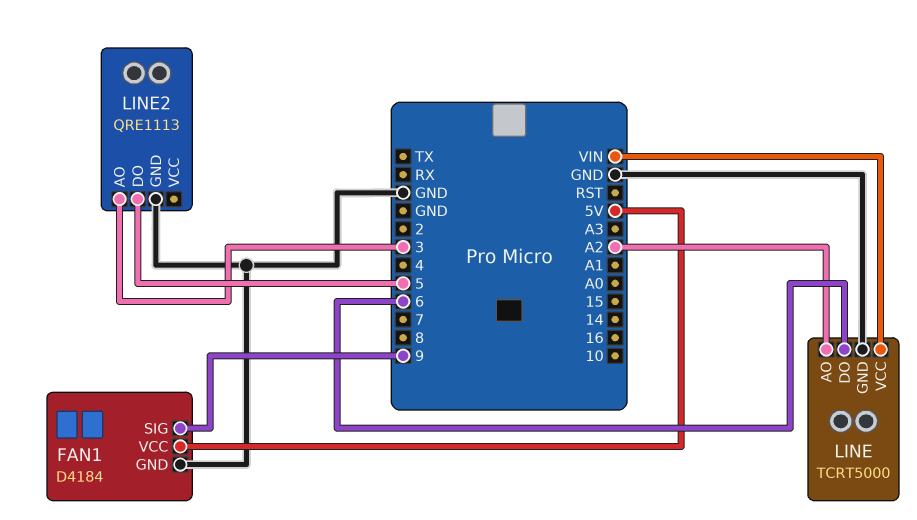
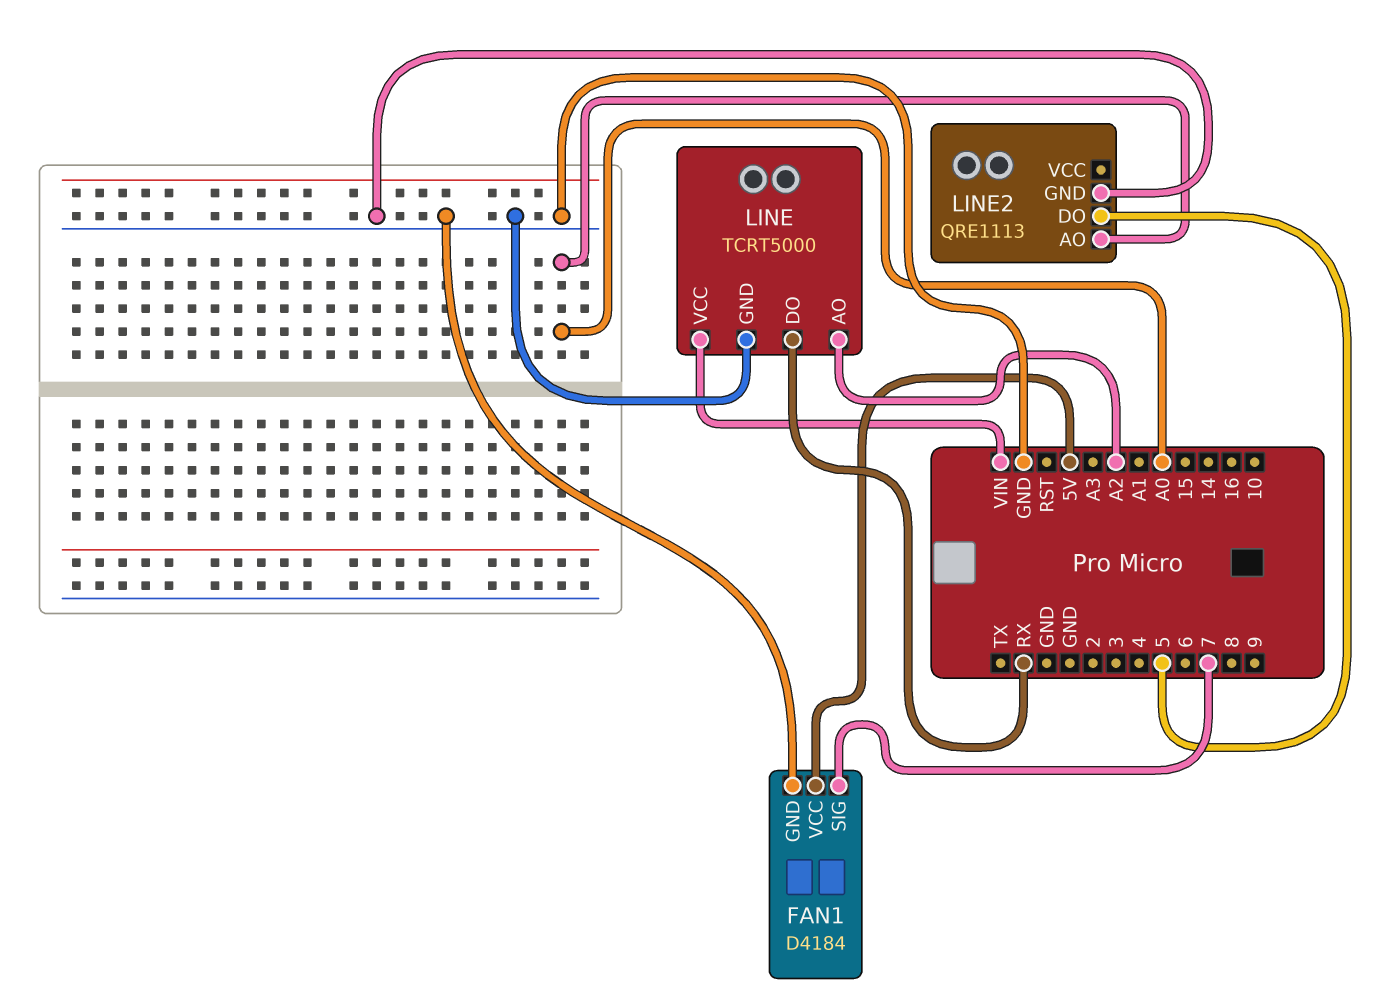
FAN1 pin SIG: 9 -> 7
LINE pin DO: 6 -> RX
LINE2 pin AO: 3 -> A0

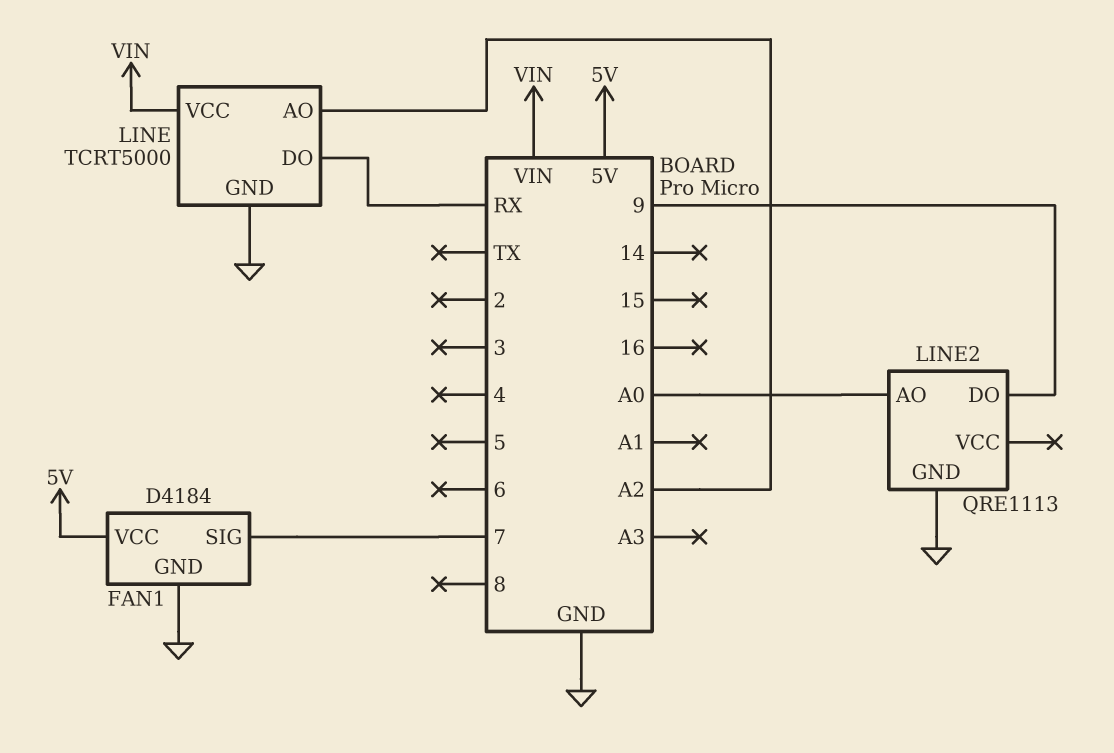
LINE2 pin DO: 5 -> 9

